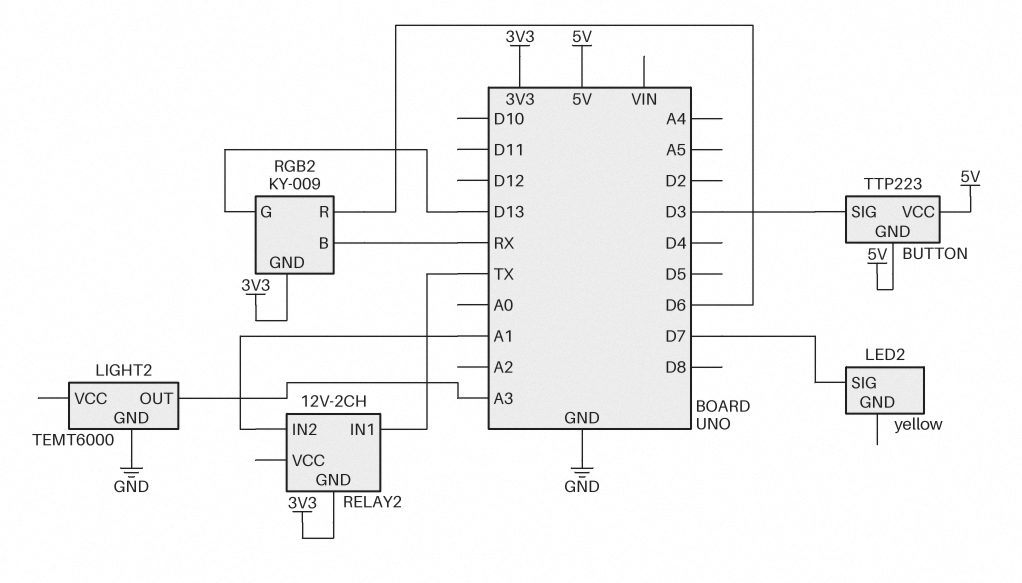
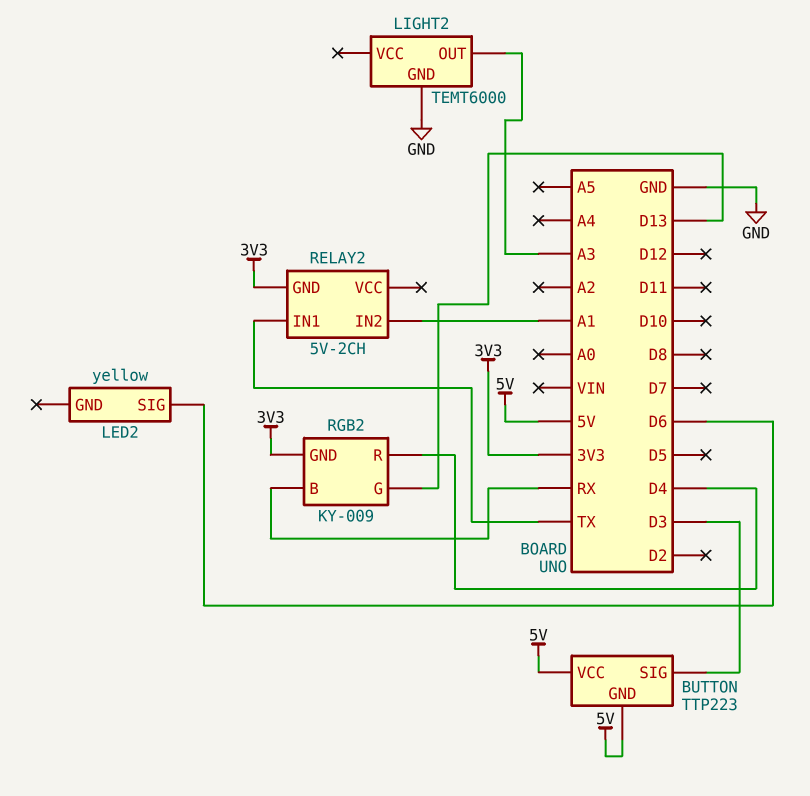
LED2 pin SIG: D7 -> D6
RELAY2: 12V-2CH -> 5V-2CH
RGB2 pin R: D6 -> D4

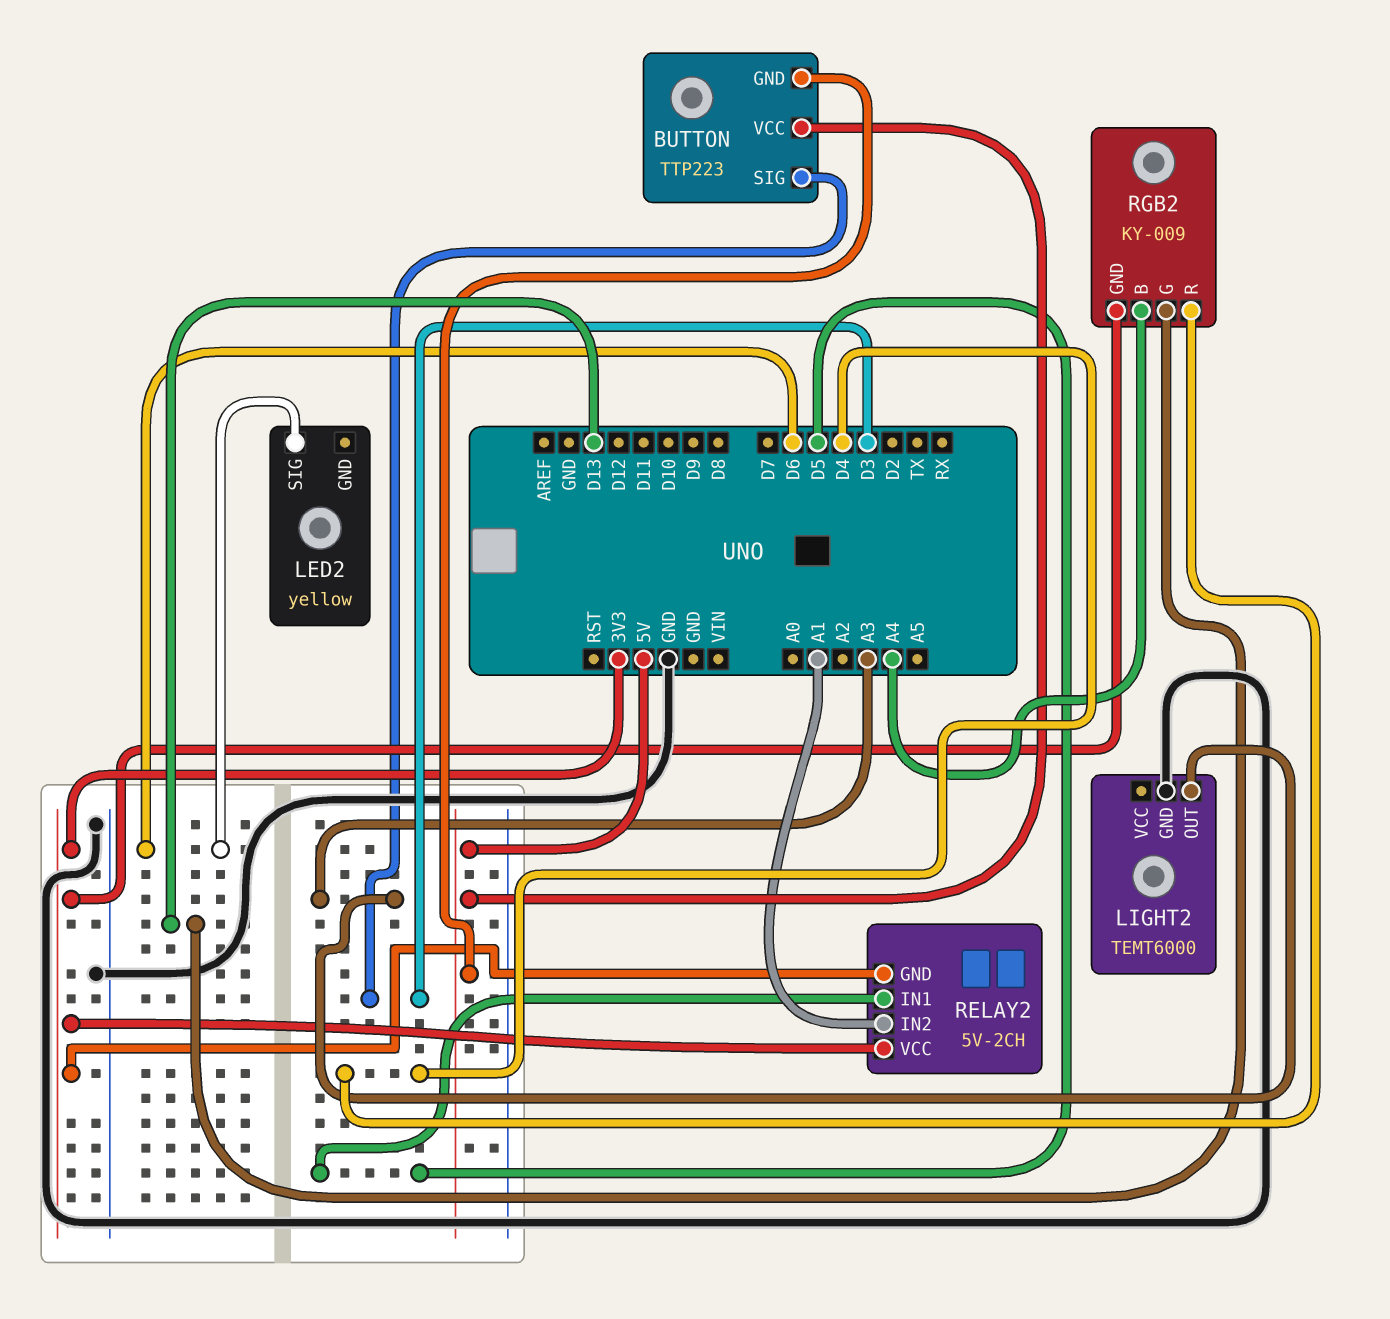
RELAY2 pin IN1: TX -> D5
RELAY2 pin VCC: none -> 3V3
RGB2 pin B: RX -> A4

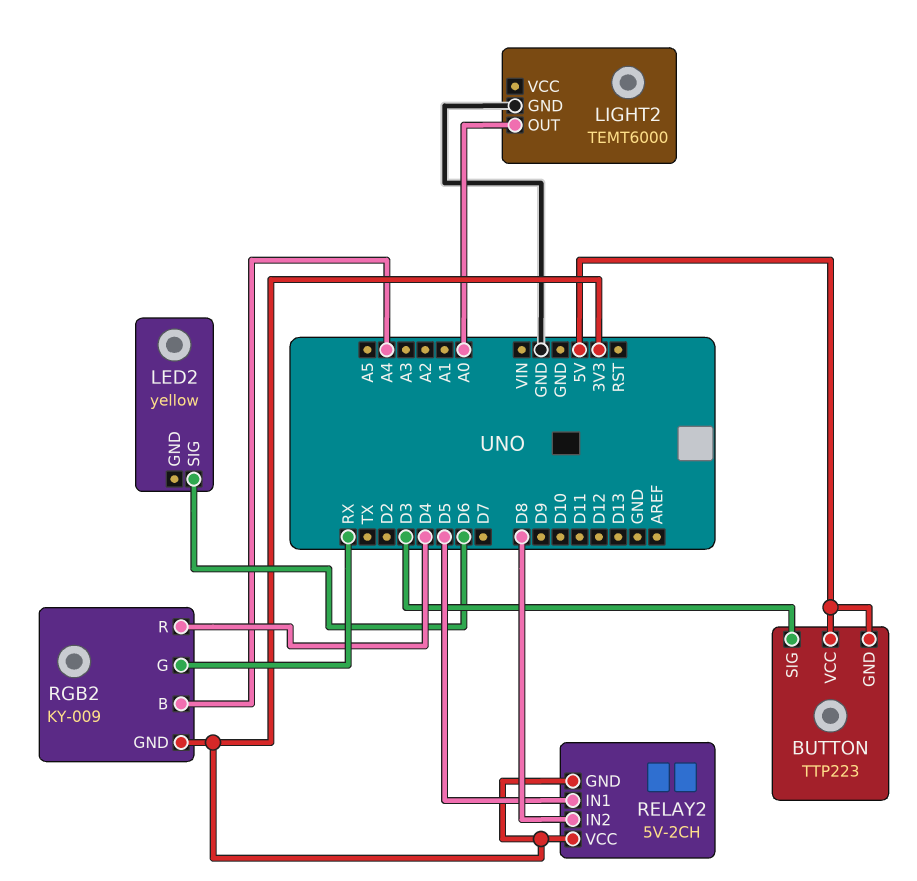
LIGHT2 pin OUT: A3 -> A0
RELAY2 pin IN2: A1 -> D8
RGB2 pin G: D13 -> RX

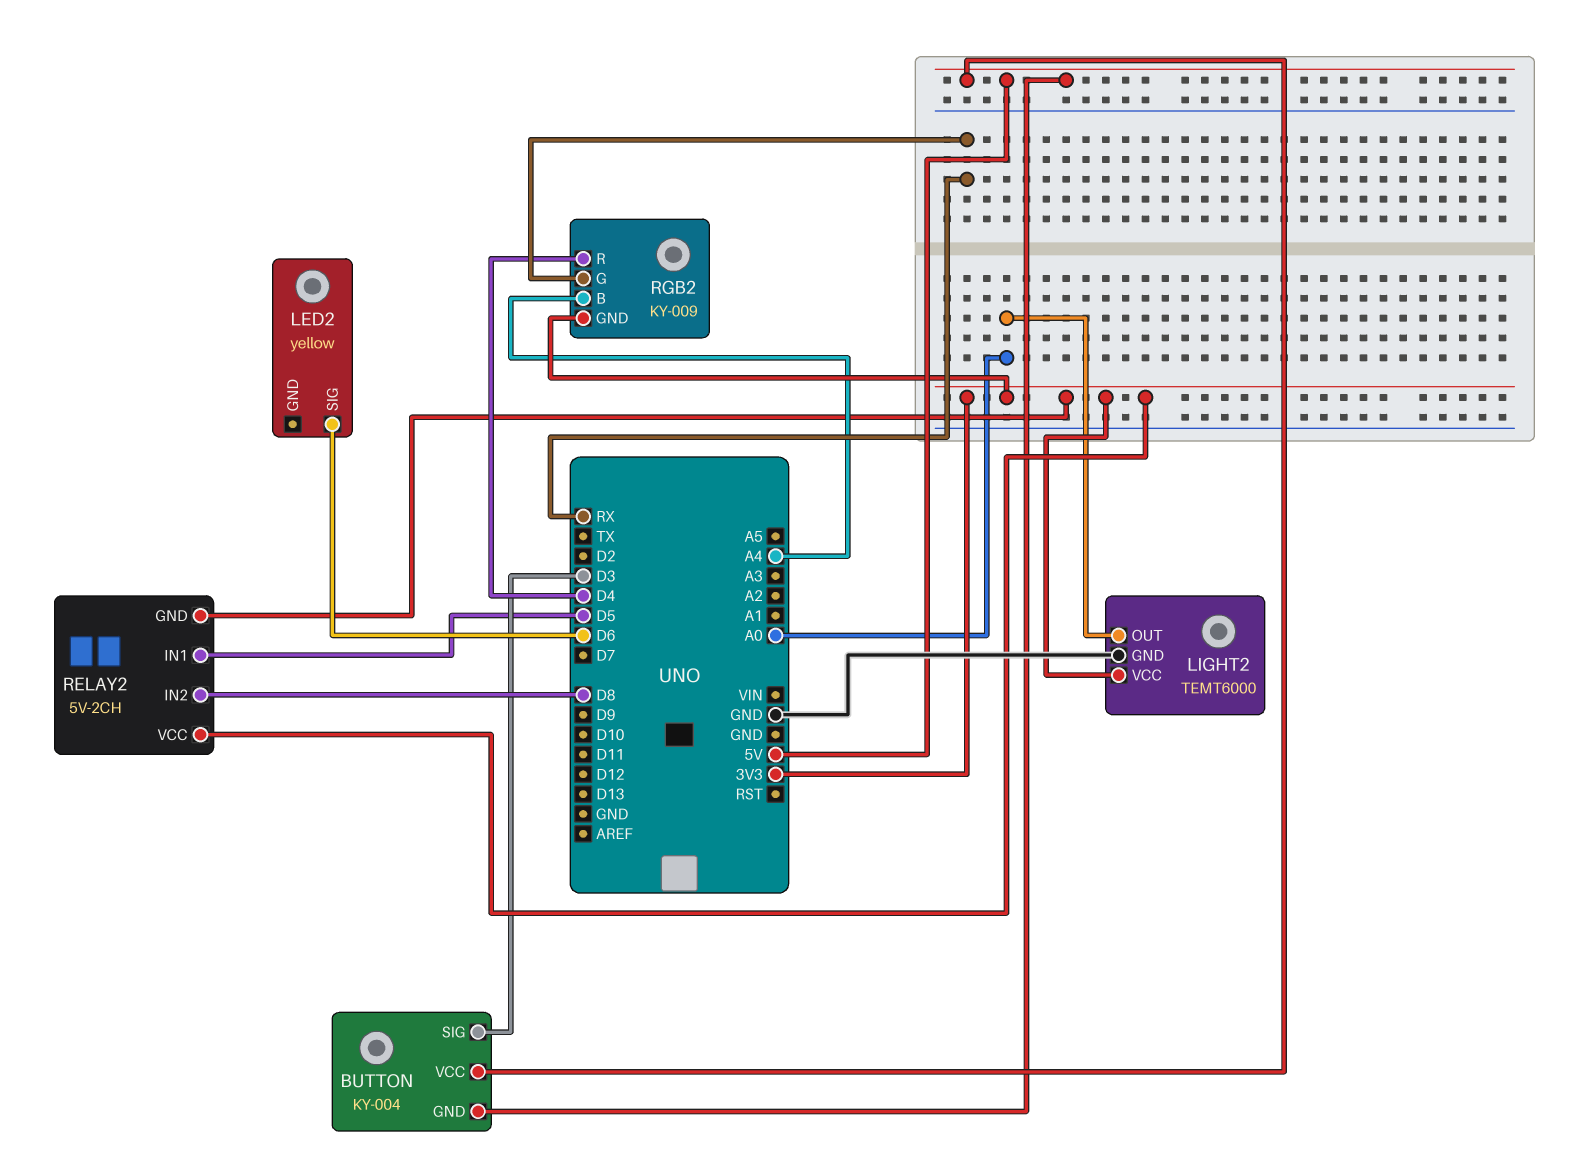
BUTTON: TTP223 -> KY-004
LIGHT2 pin VCC: none -> 3V3

